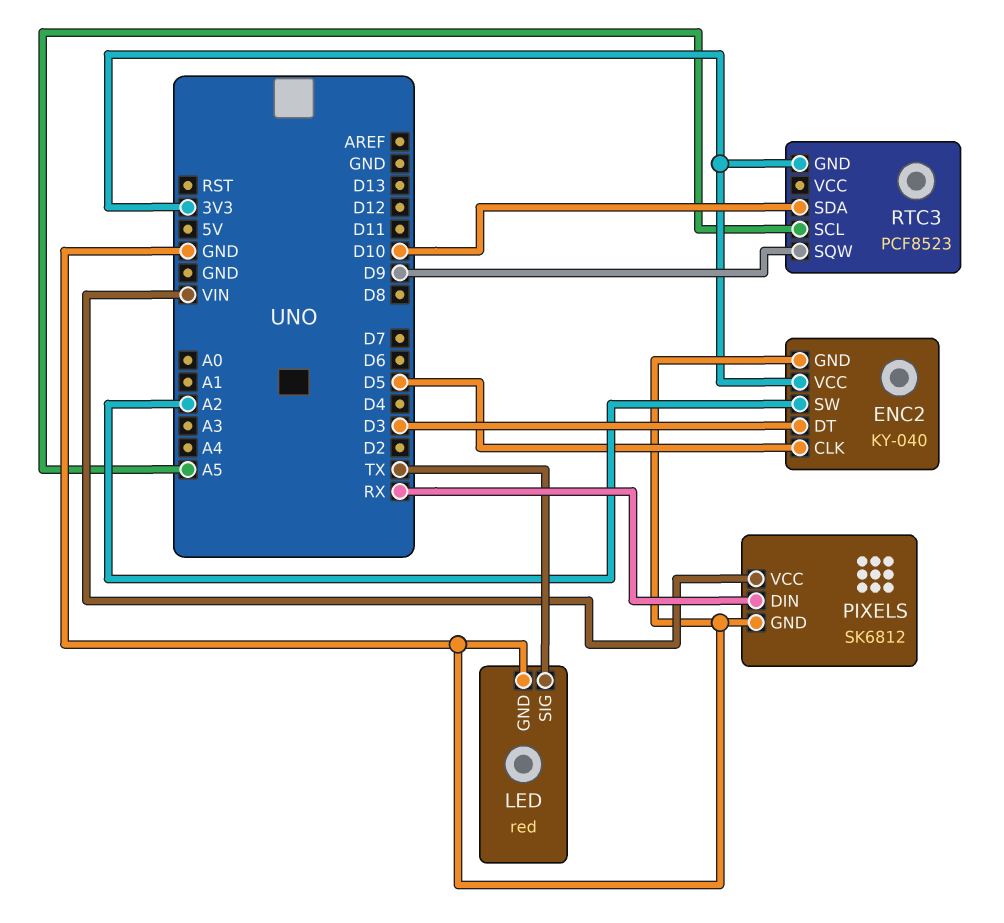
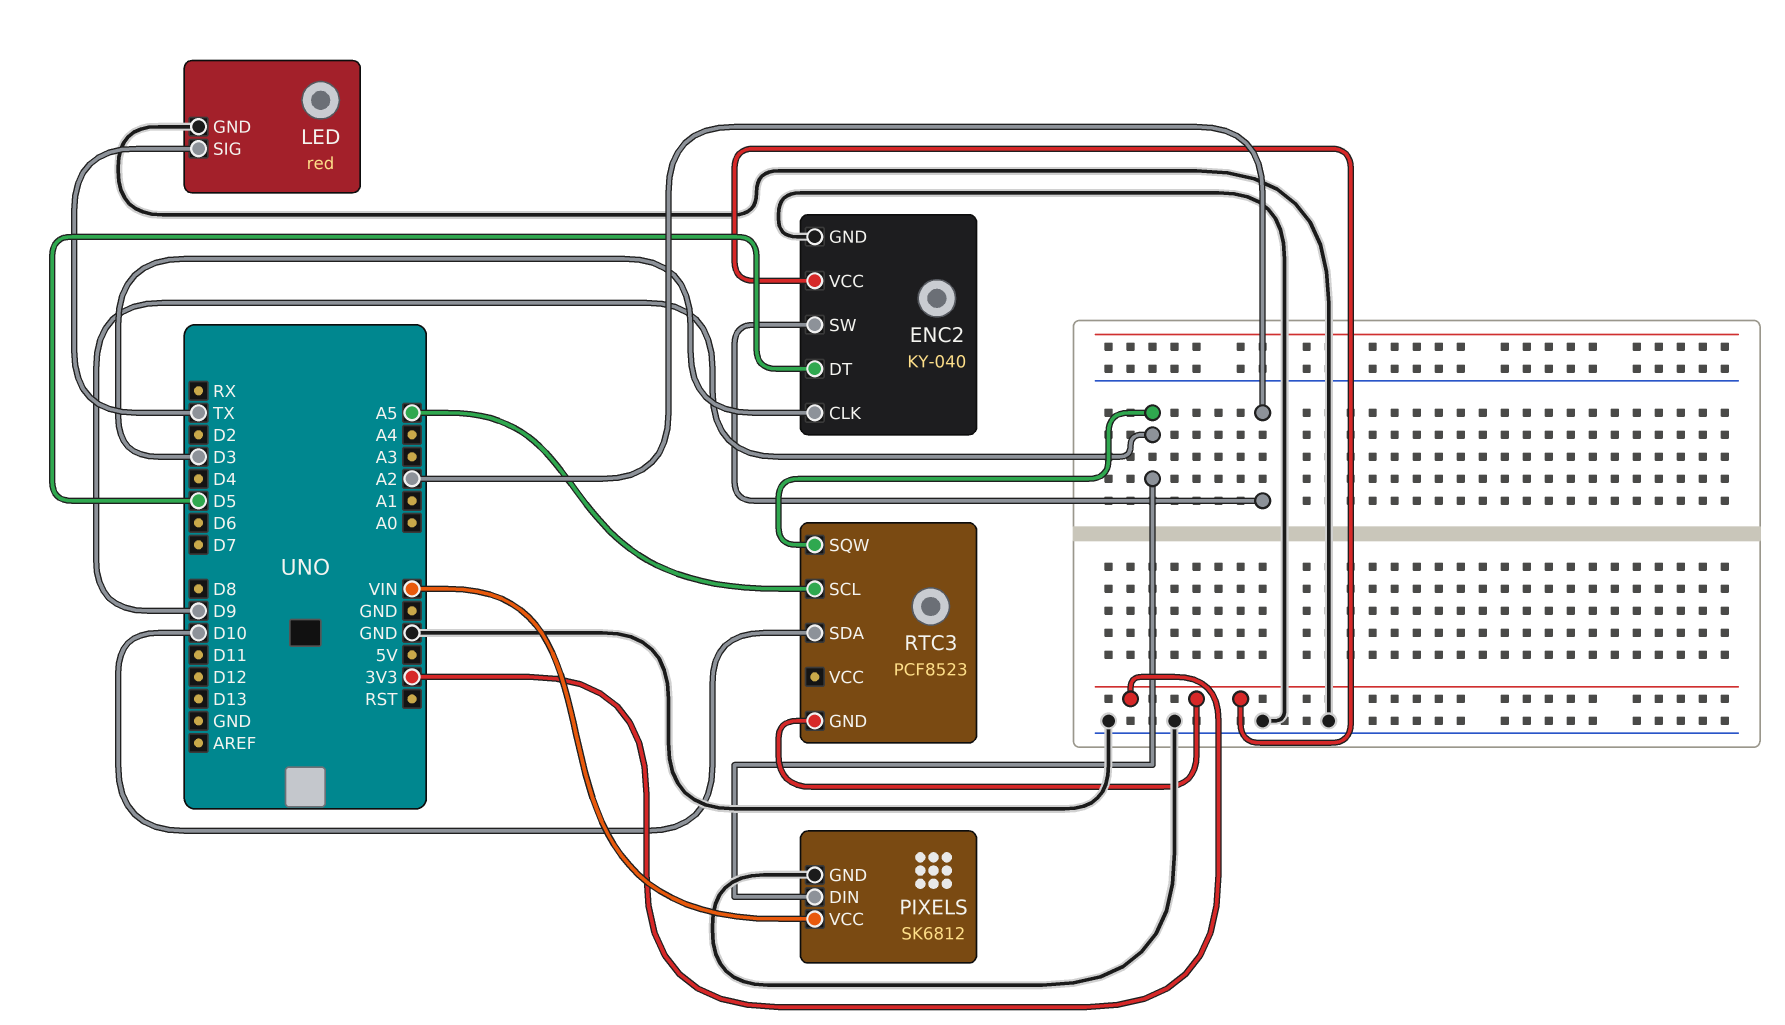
ENC2 pin CLK: D5 -> D3
ENC2 pin DT: D3 -> D5
PIXELS pin DIN: RX -> D9

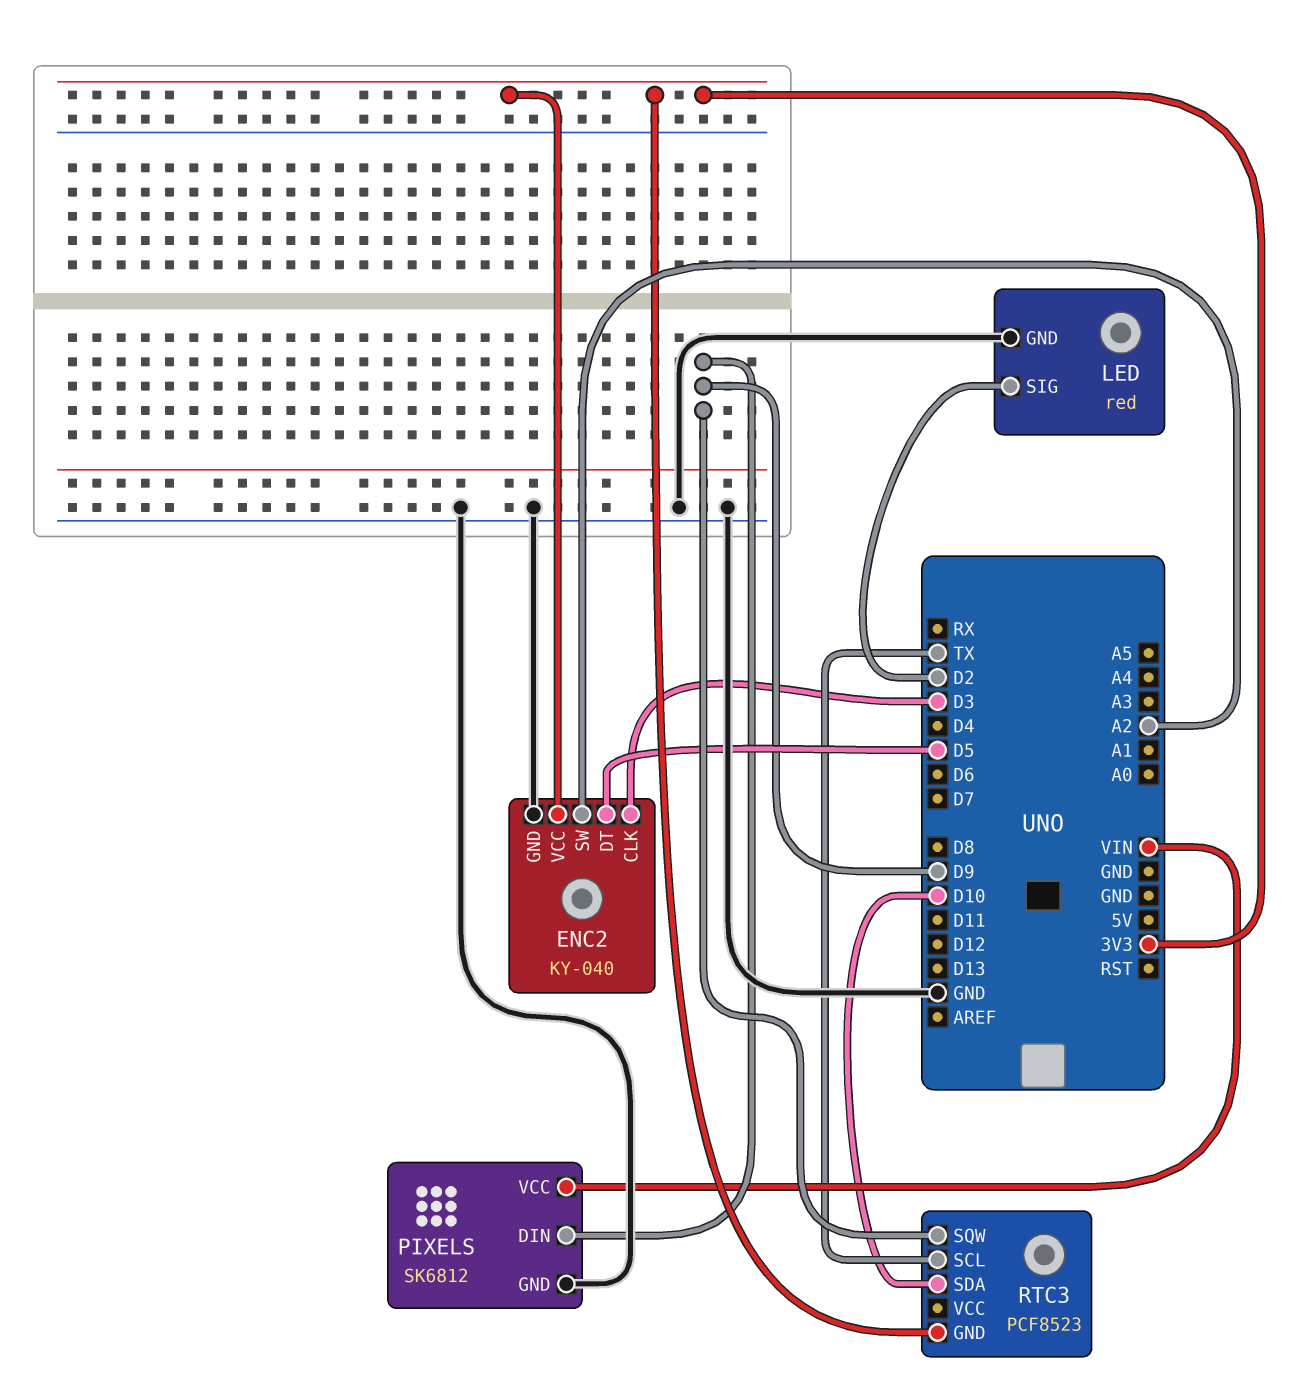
LED pin SIG: TX -> D2
RTC3 pin SCL: A5 -> TX

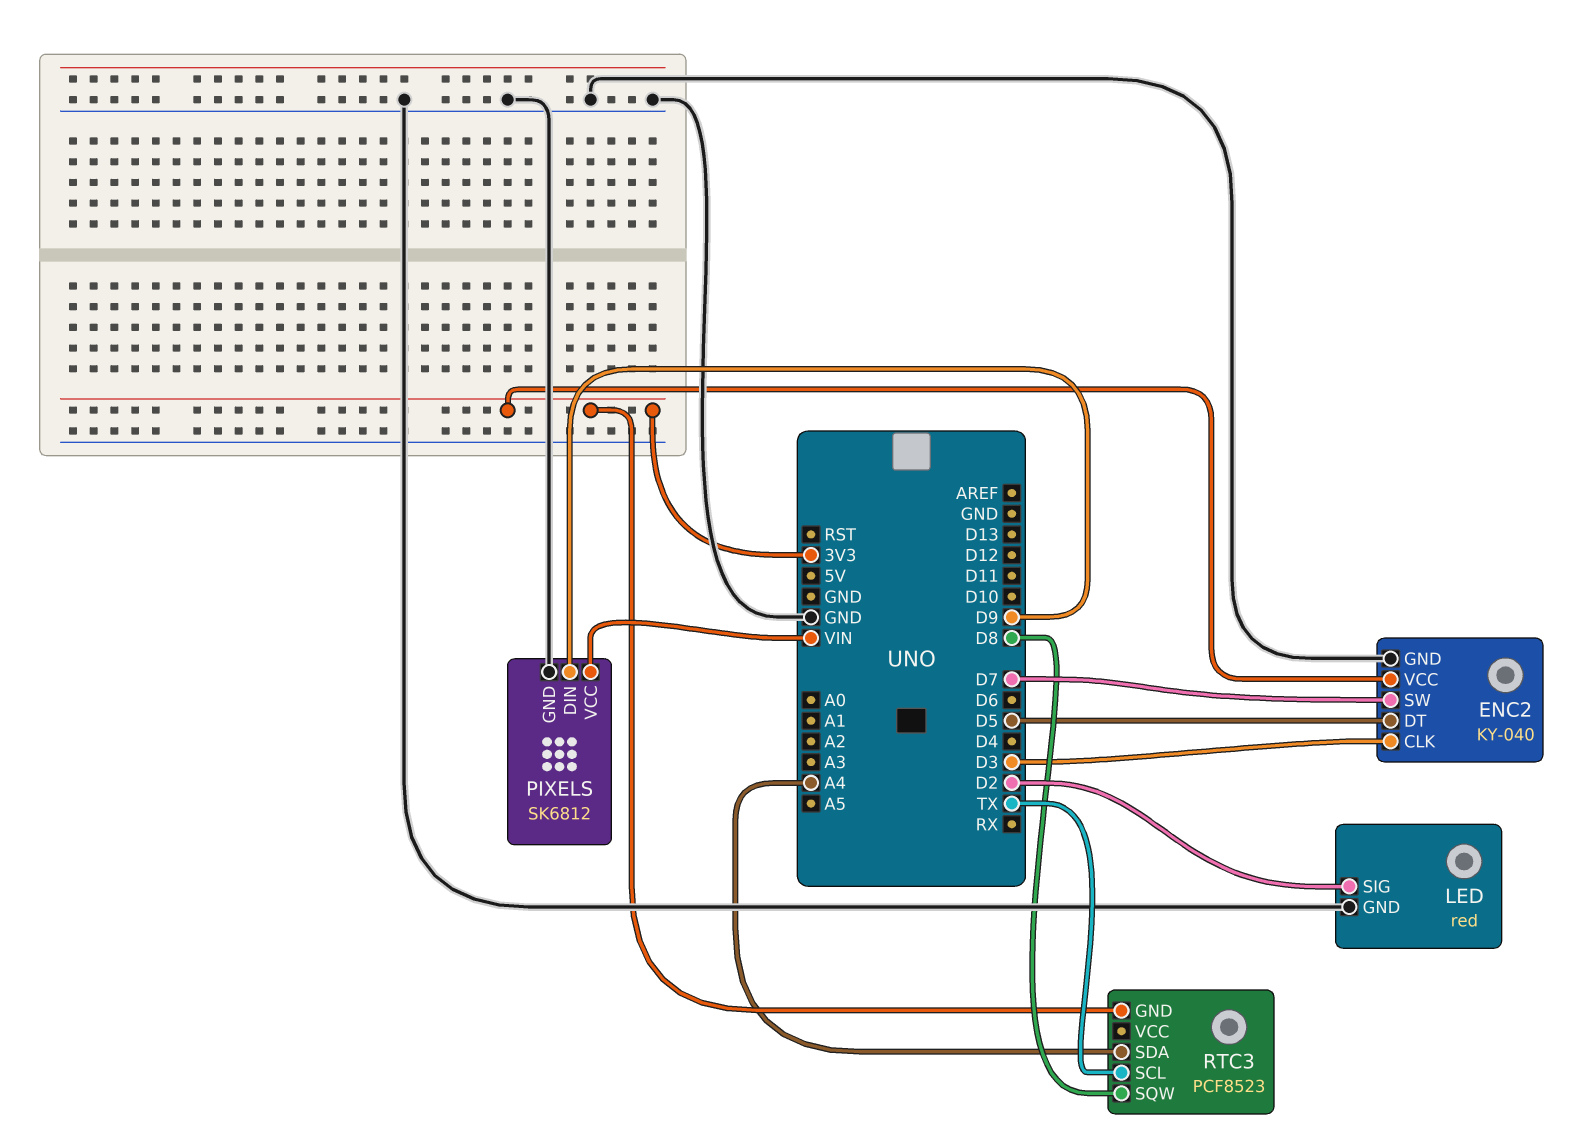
ENC2 pin SW: A2 -> D7
RTC3 pin SDA: D10 -> A4
RTC3 pin SQW: D9 -> D8

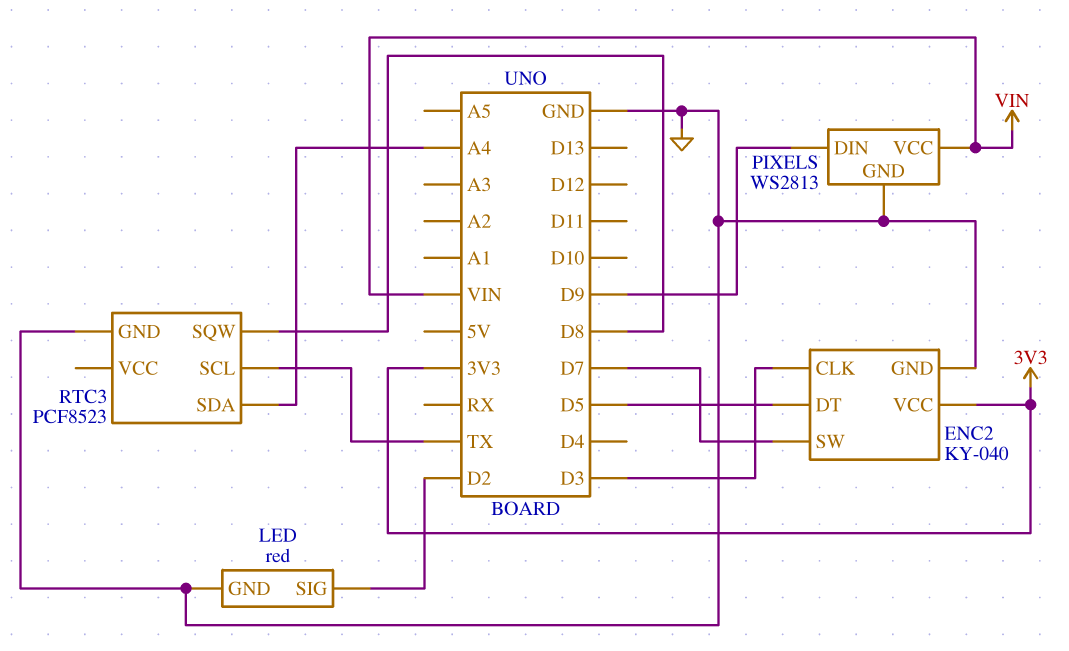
PIXELS: SK6812 -> WS2813
RTC3 pin GND: 3V3 -> GND

